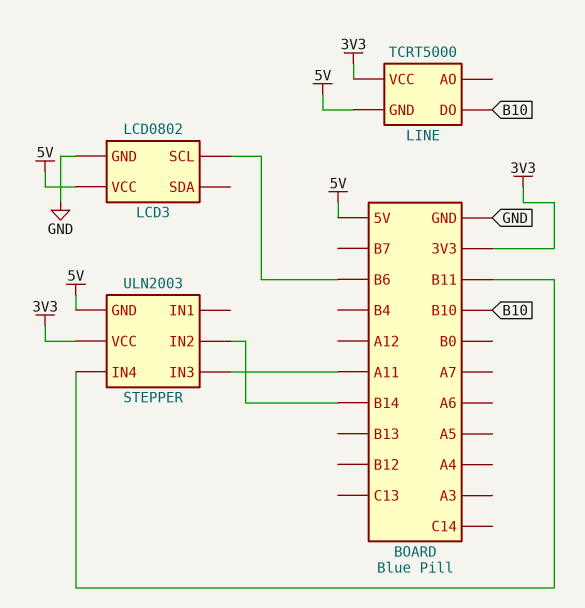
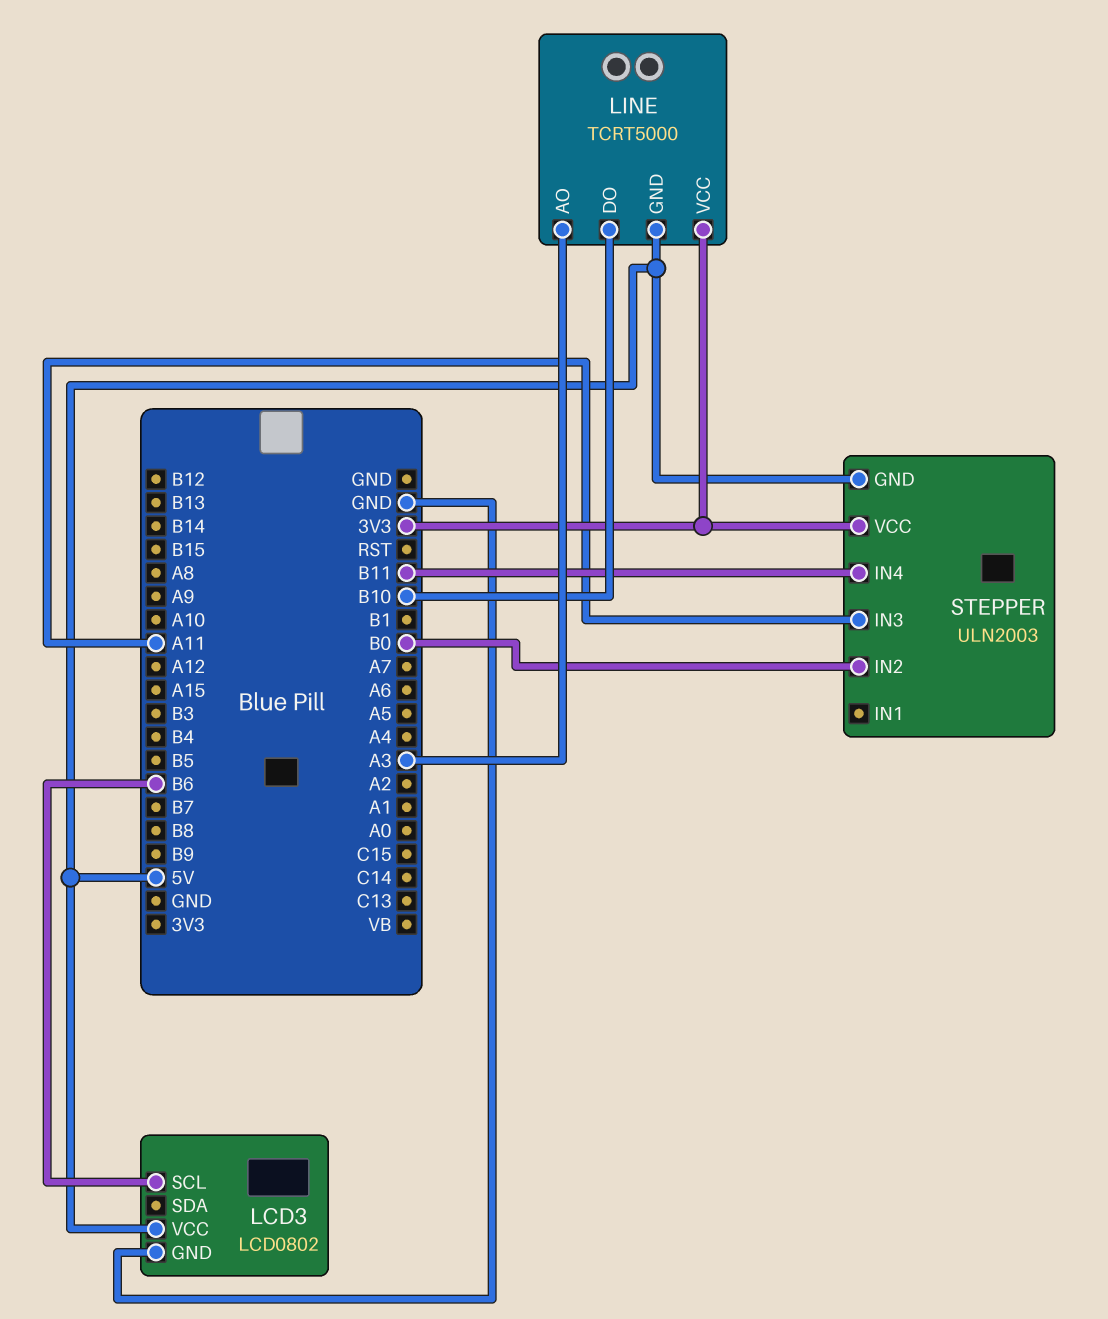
LINE pin AO: none -> A3
STEPPER pin IN2: B14 -> B0

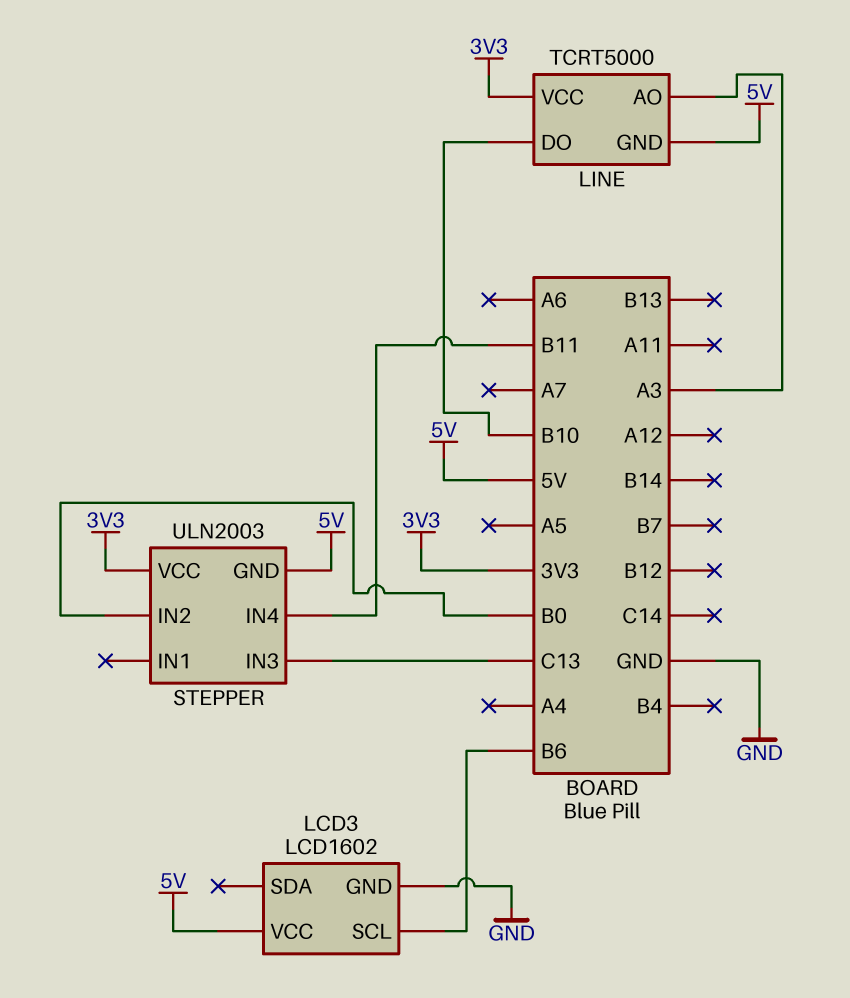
LCD3: LCD0802 -> LCD1602
STEPPER pin IN3: A11 -> C13

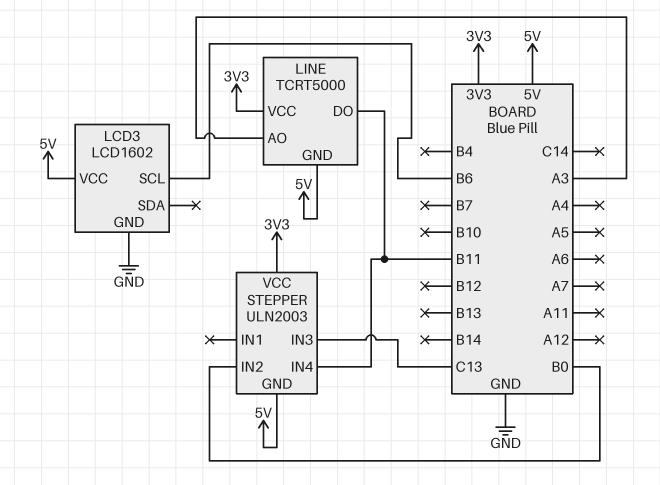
LINE pin DO: B10 -> B11

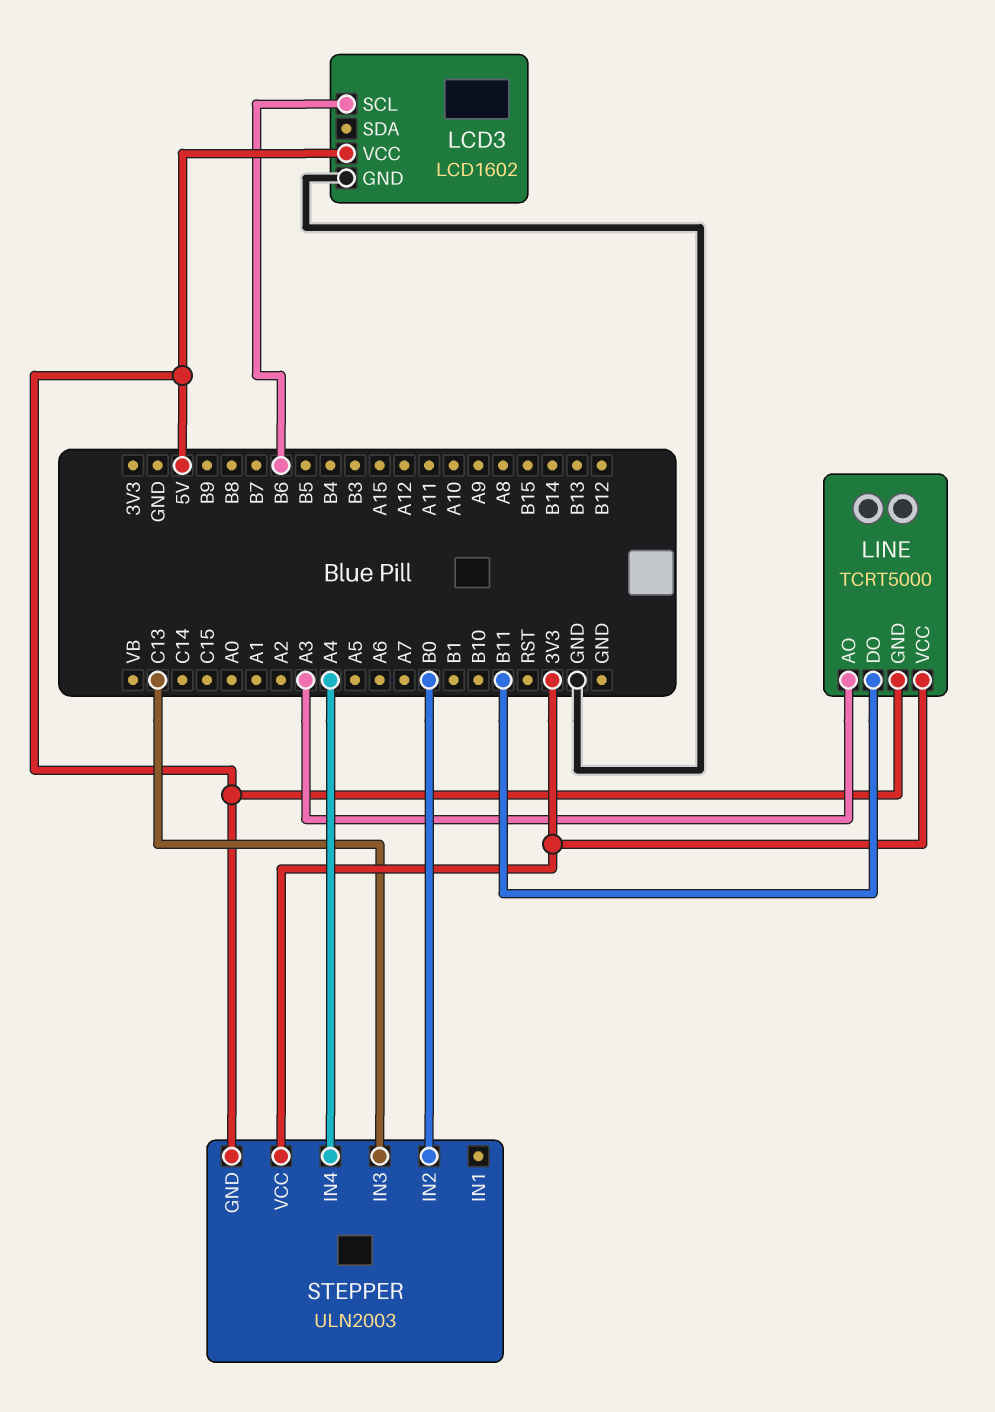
STEPPER pin IN4: B11 -> A4

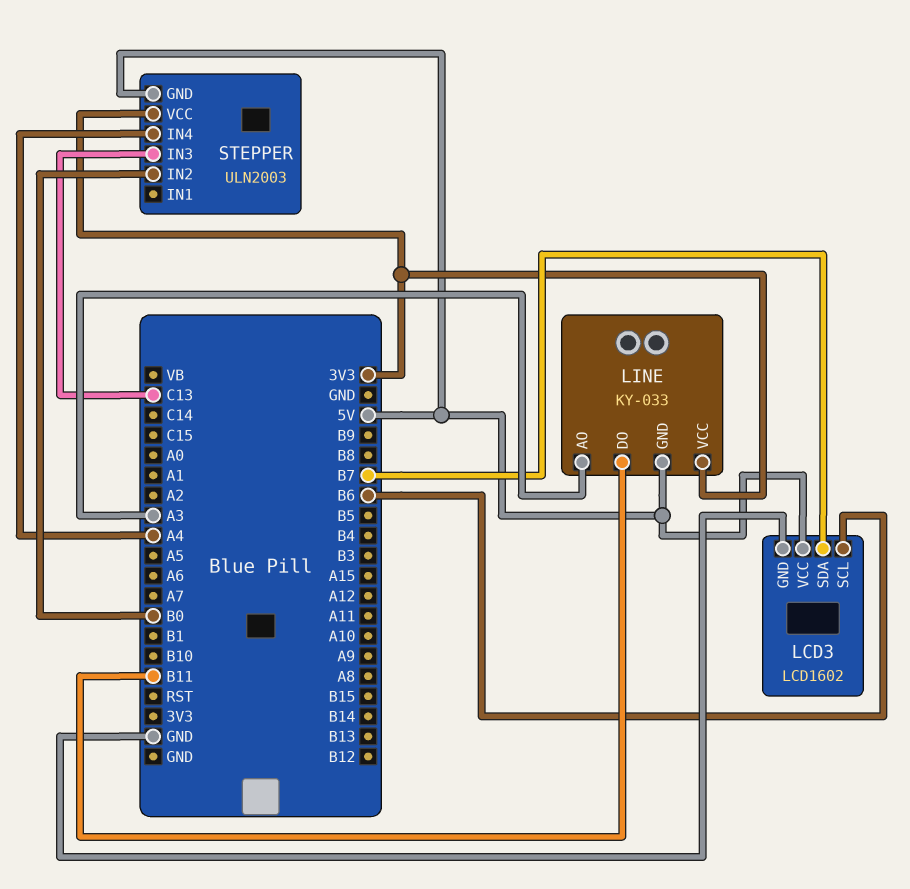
LCD3 pin SDA: none -> B7
LINE: TCRT5000 -> KY-033

